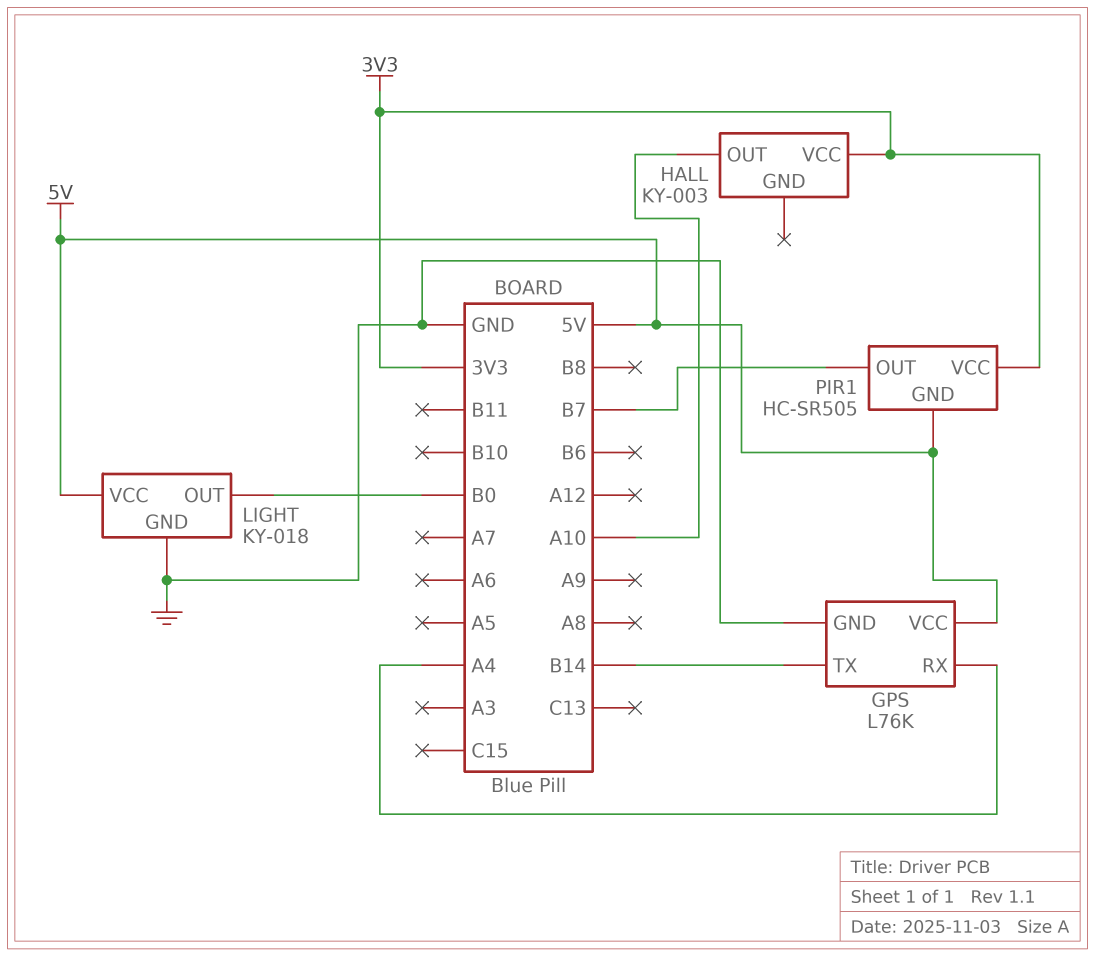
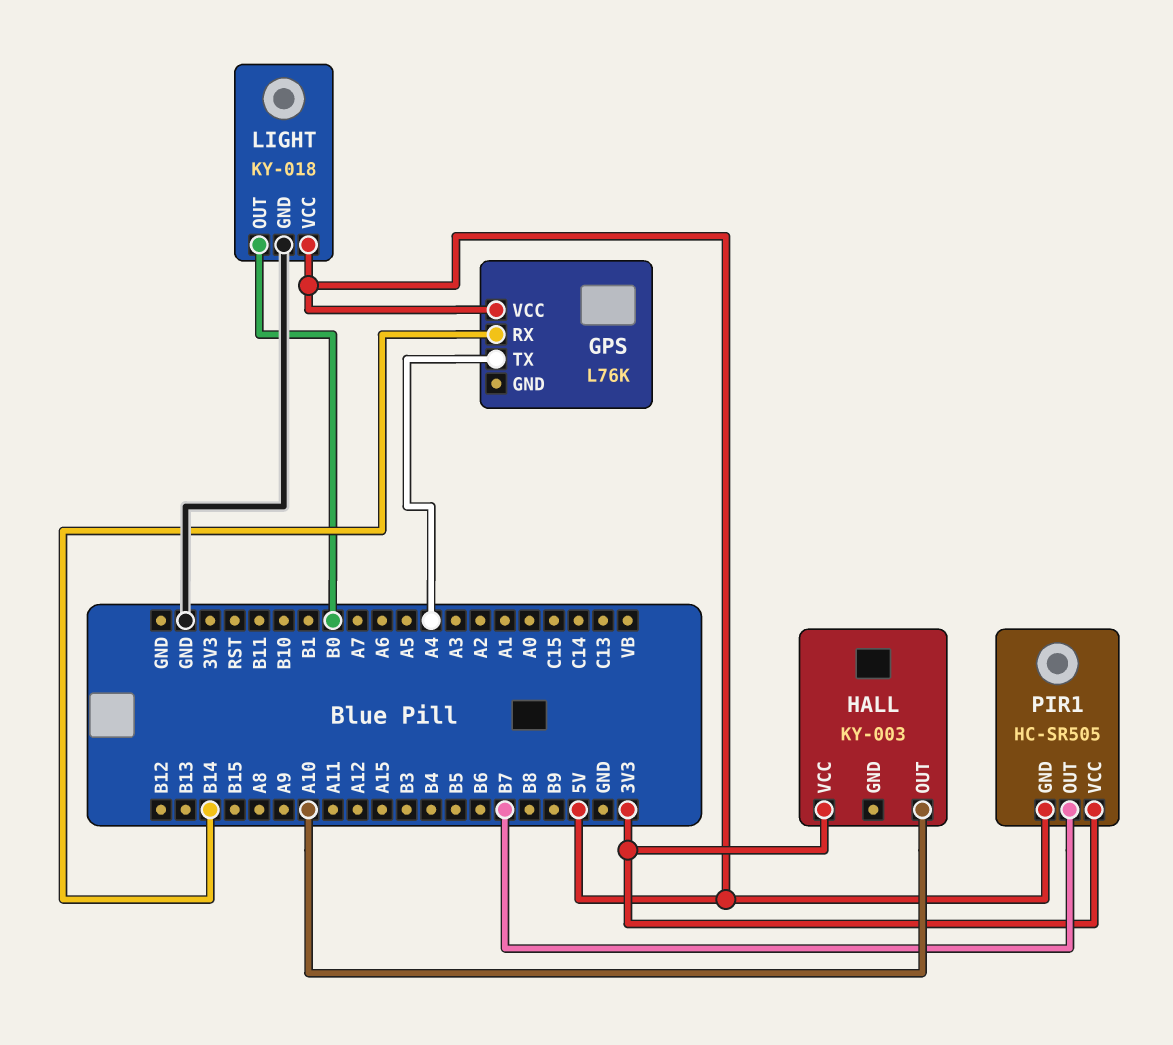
GPS pin GND: GND -> none
GPS pin RX: A4 -> B14
GPS pin TX: B14 -> A4

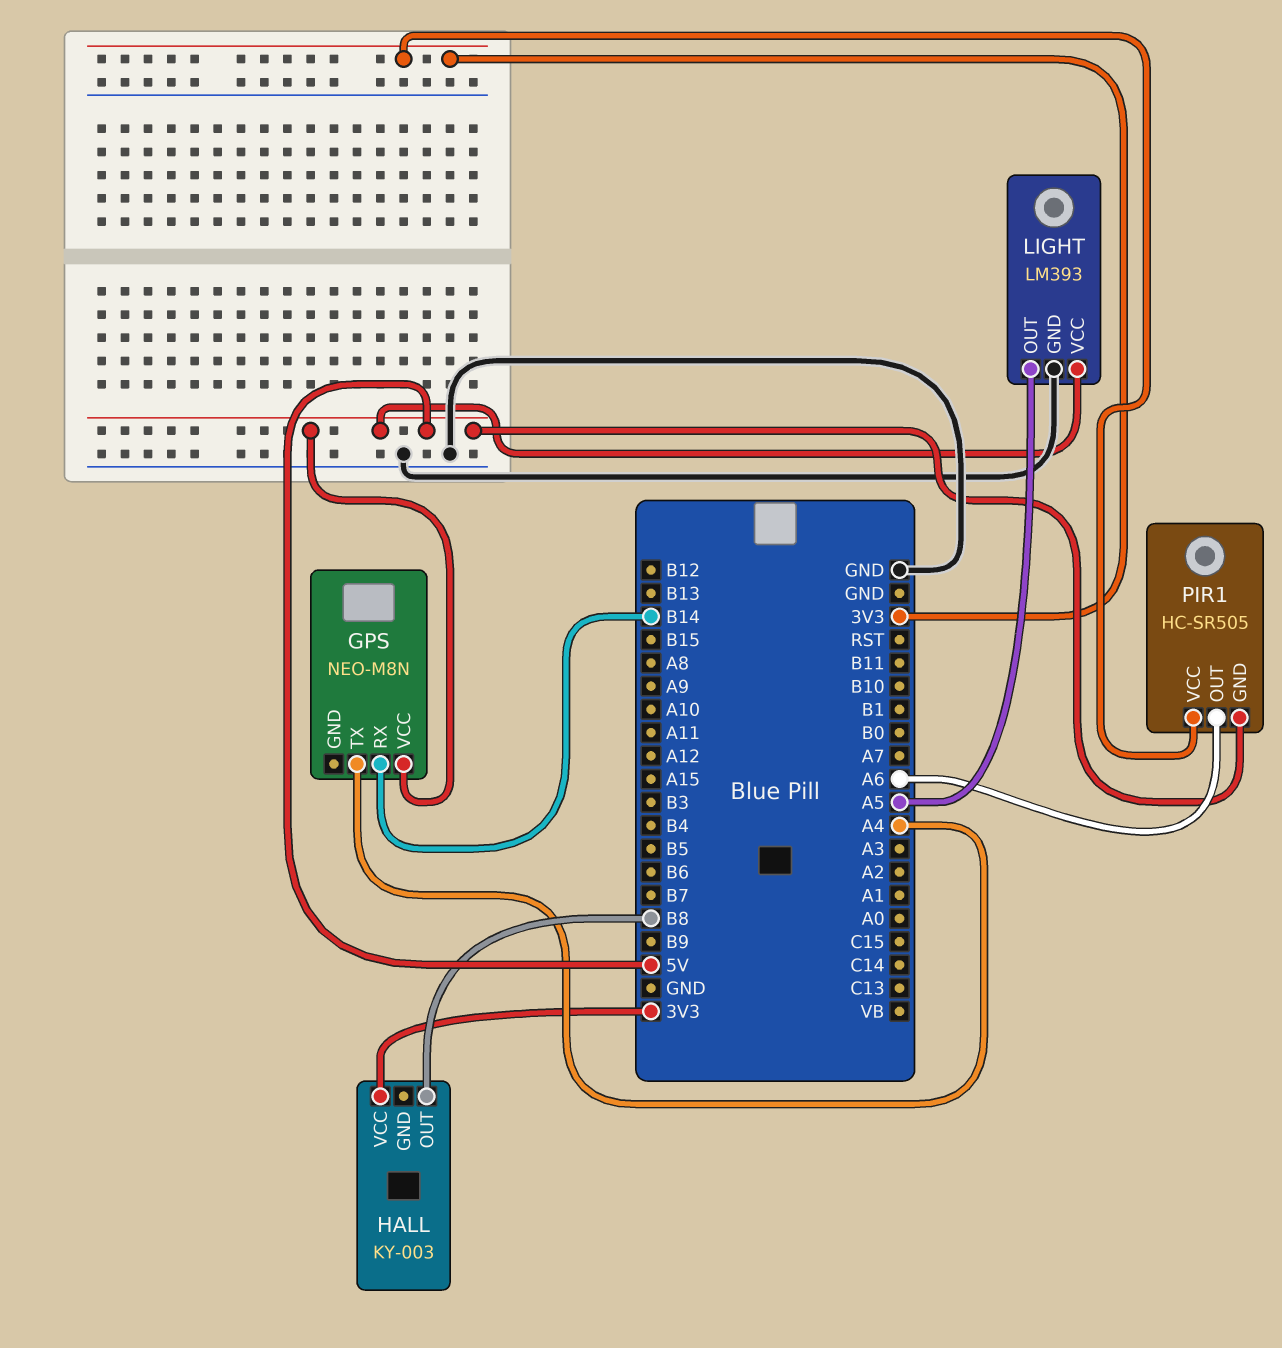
GPS: L76K -> NEO-M8N
HALL pin OUT: A10 -> B8
LIGHT: KY-018 -> LM393
LIGHT pin OUT: B0 -> A5
PIR1 pin OUT: B7 -> A6

